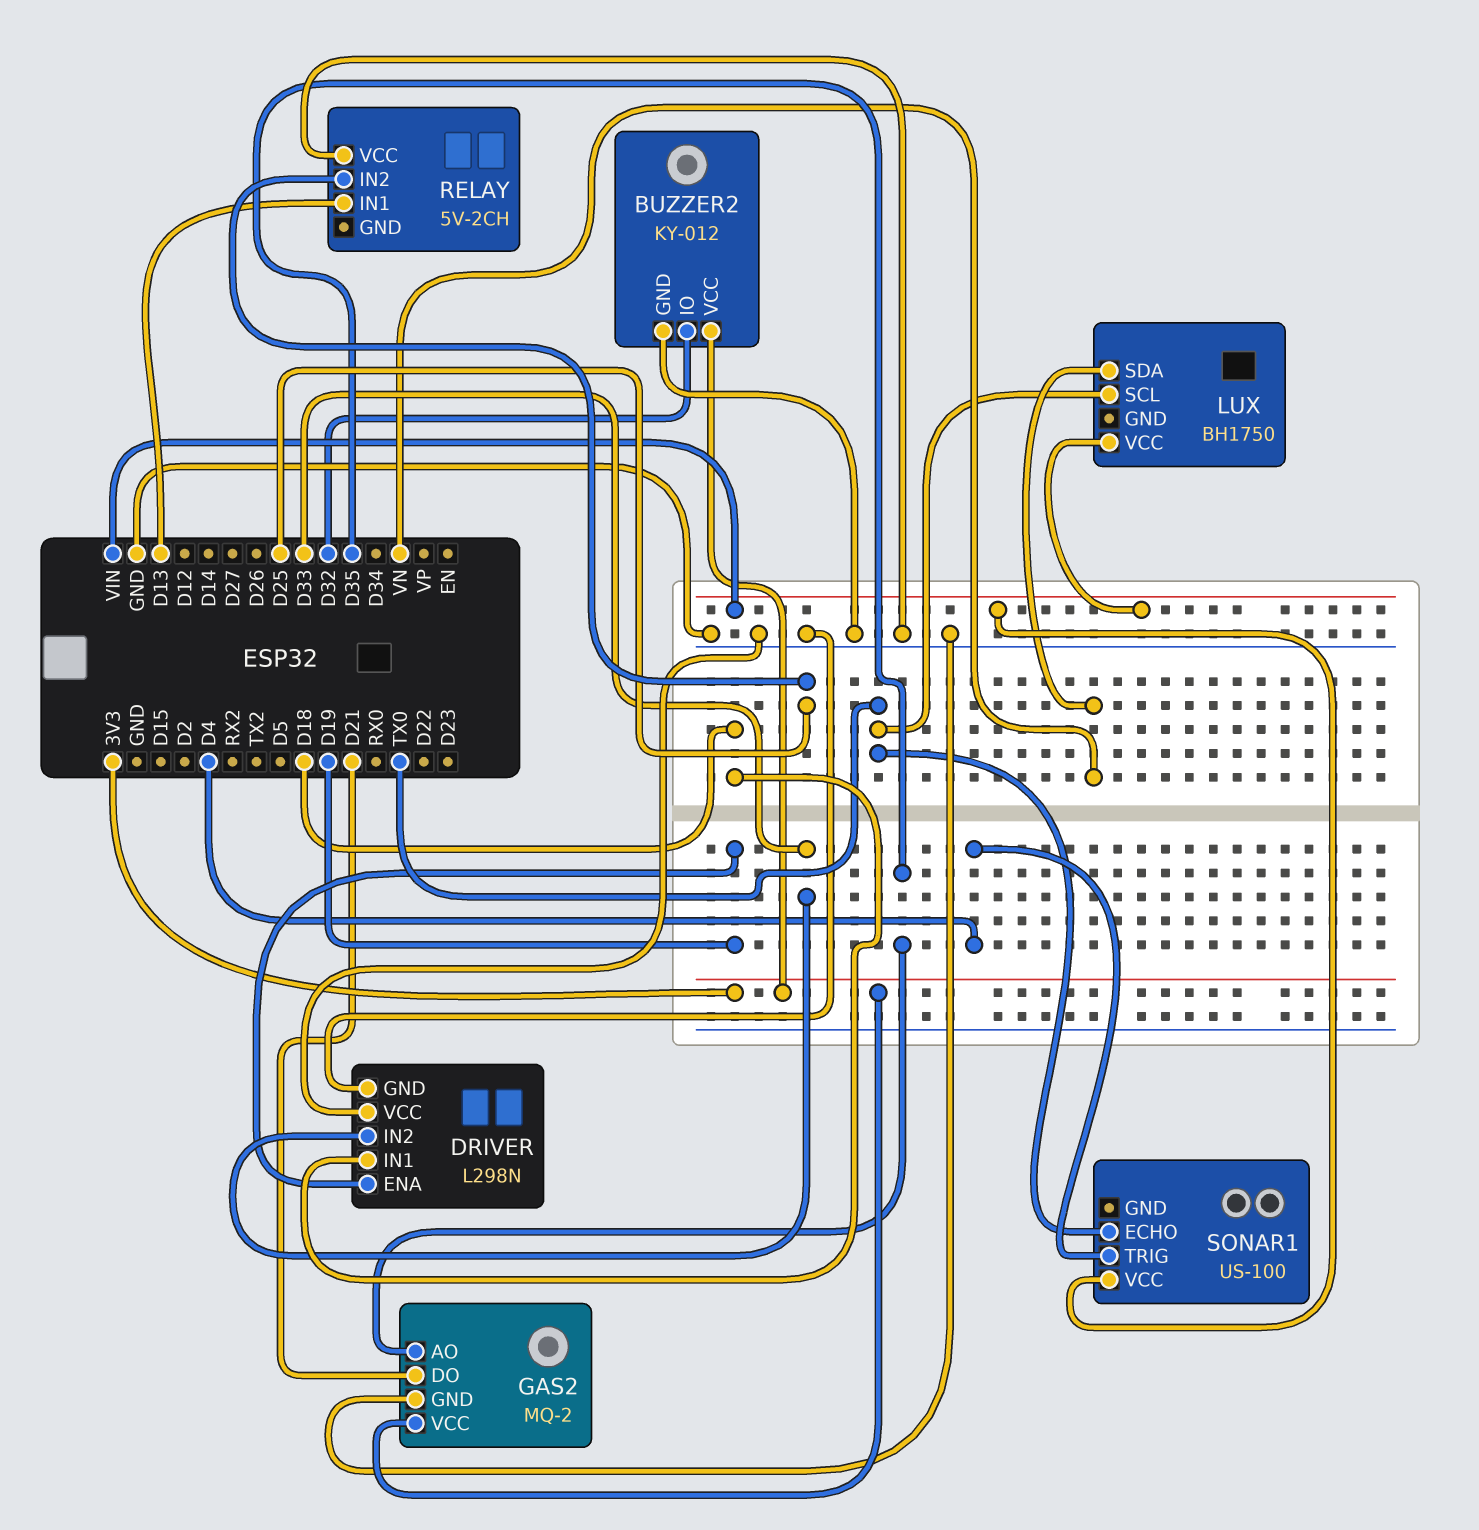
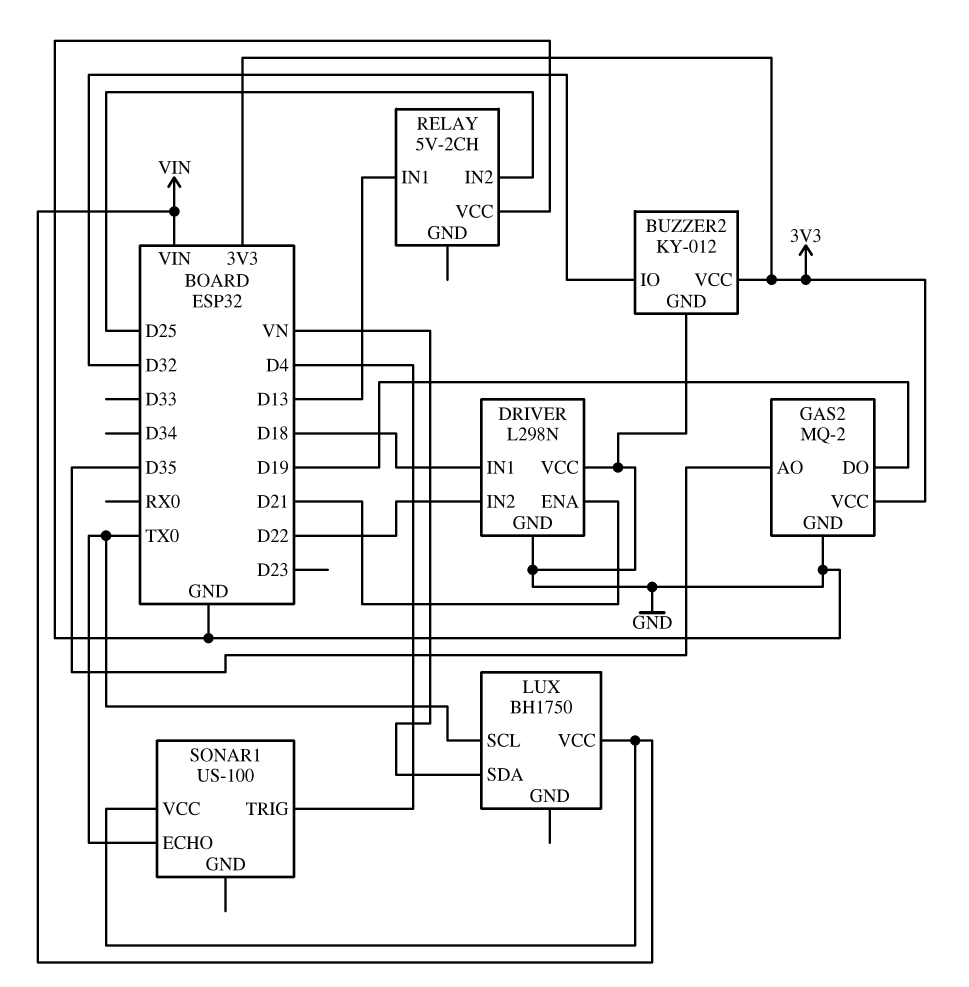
DRIVER pin ENA: D19 -> D21
DRIVER pin IN2: D33 -> D22
GAS2 pin DO: D21 -> D19

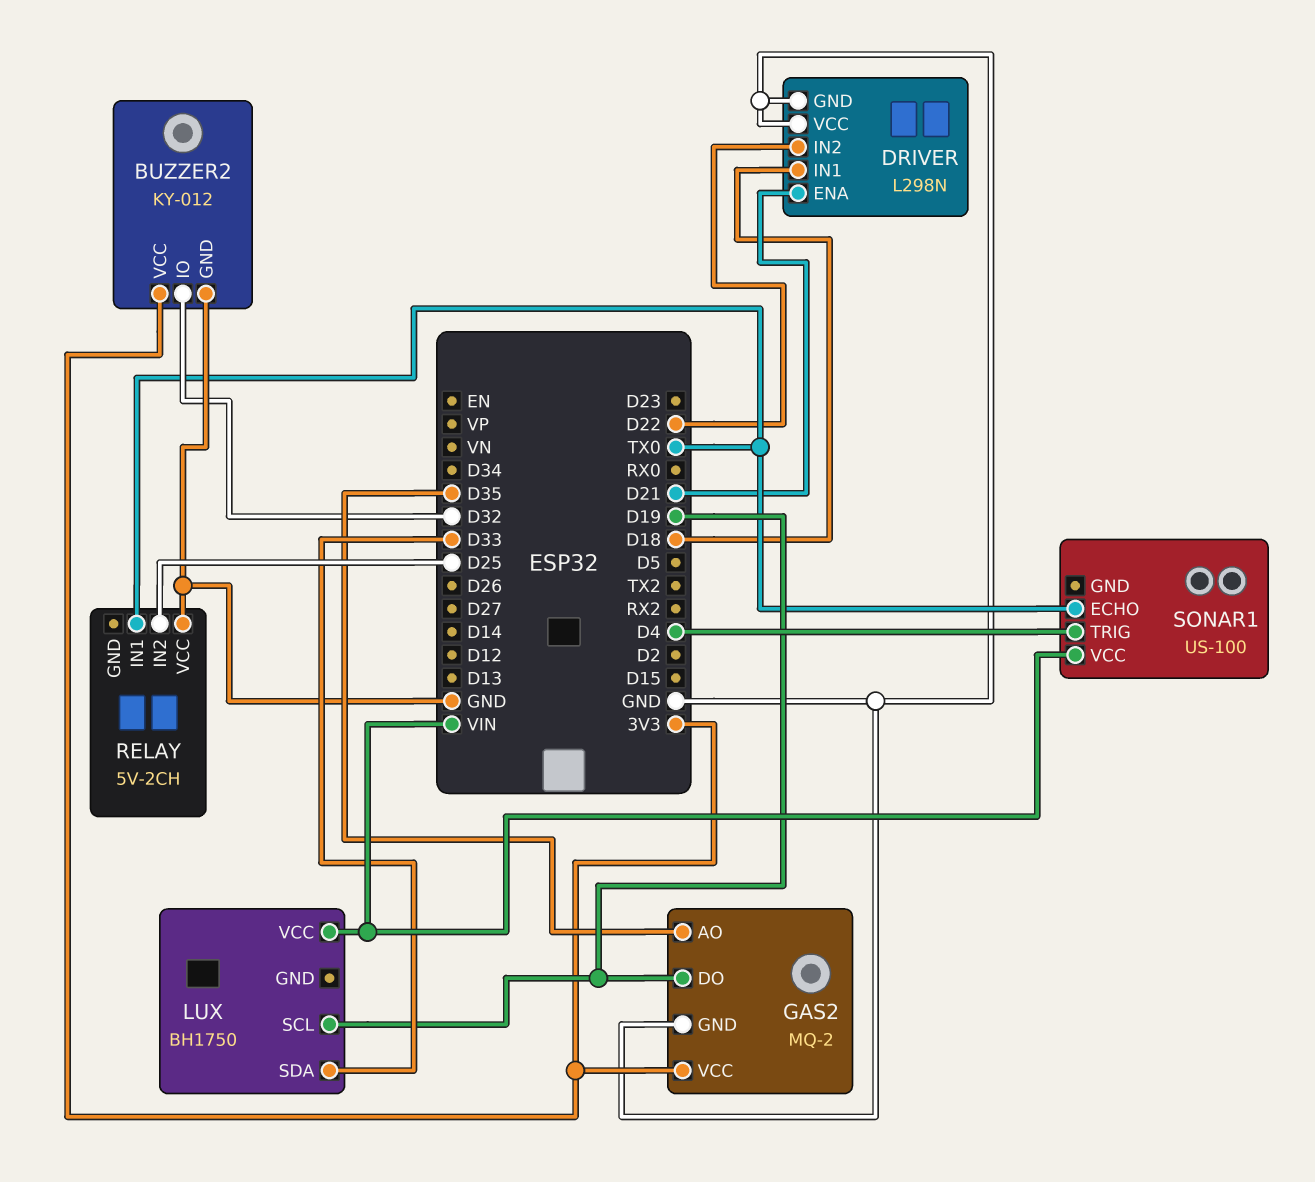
LUX pin SCL: TX0 -> D19
LUX pin SDA: VN -> D33
RELAY pin IN1: D13 -> TX0

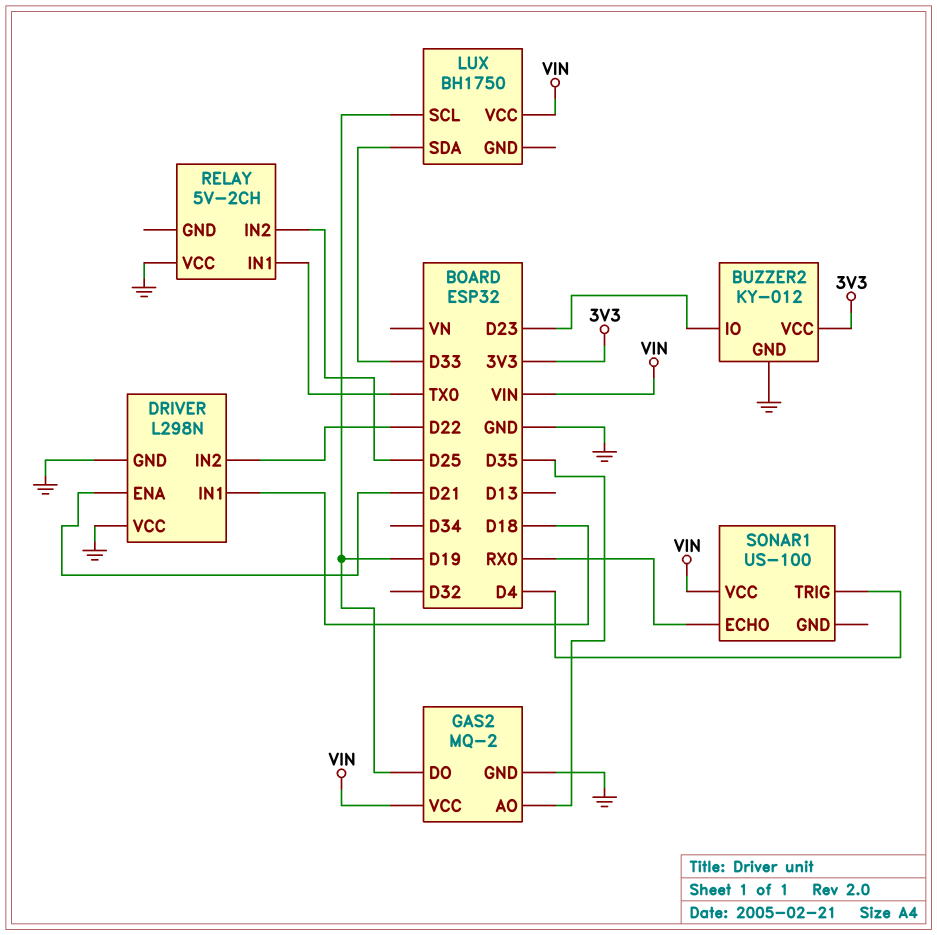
BUZZER2 pin IO: D32 -> D23
GAS2 pin VCC: 3V3 -> VIN
SONAR1 pin ECHO: TX0 -> RX0

